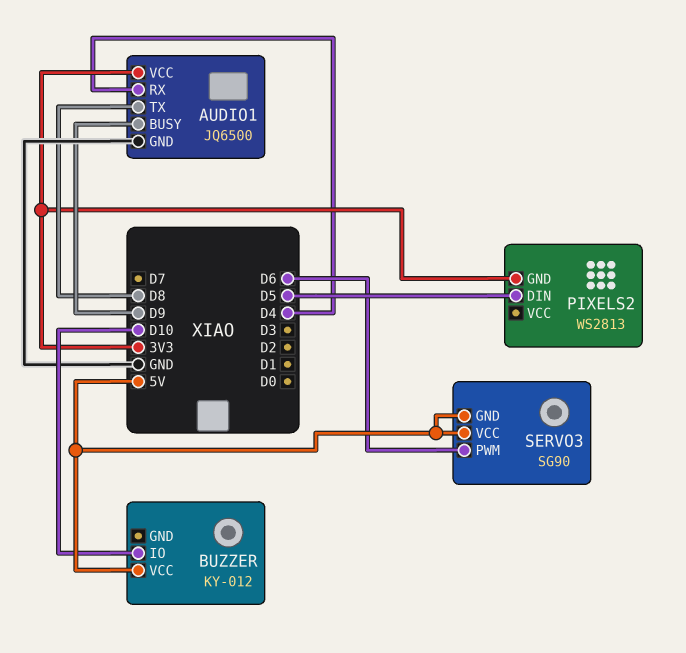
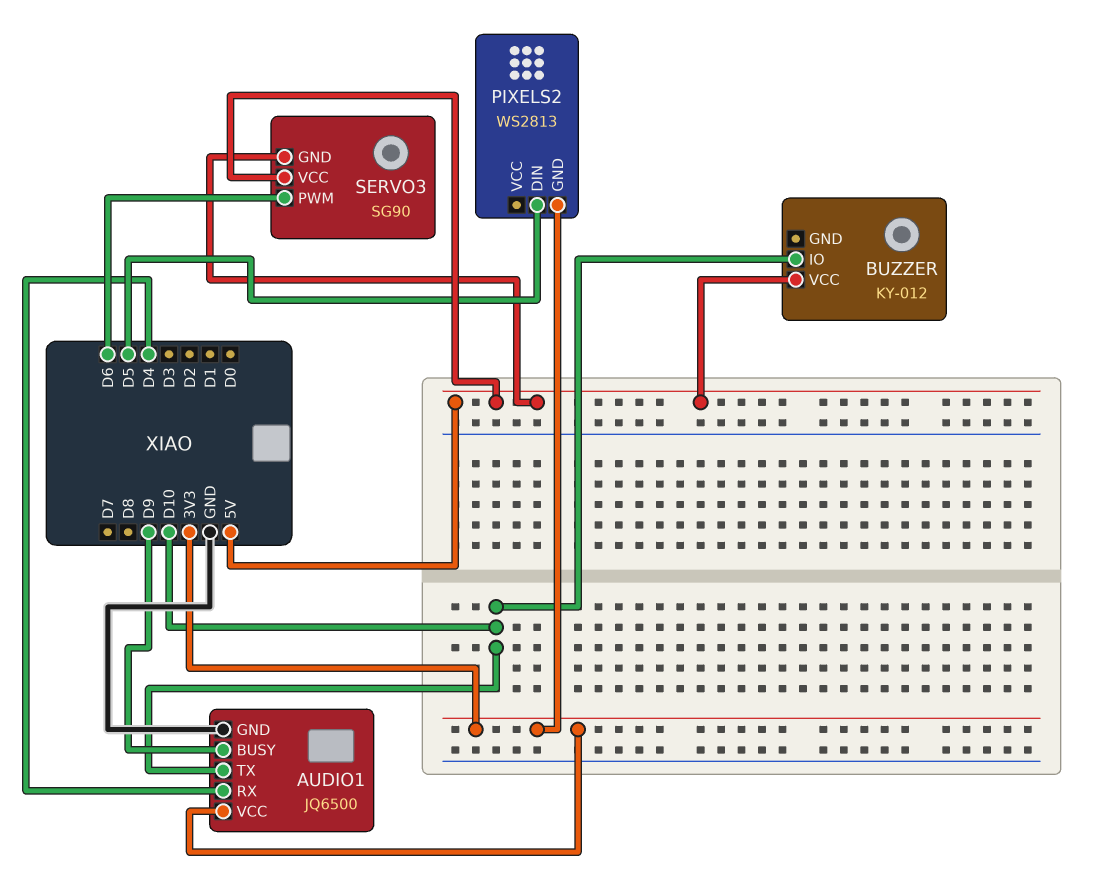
AUDIO1 pin TX: D8 -> D10

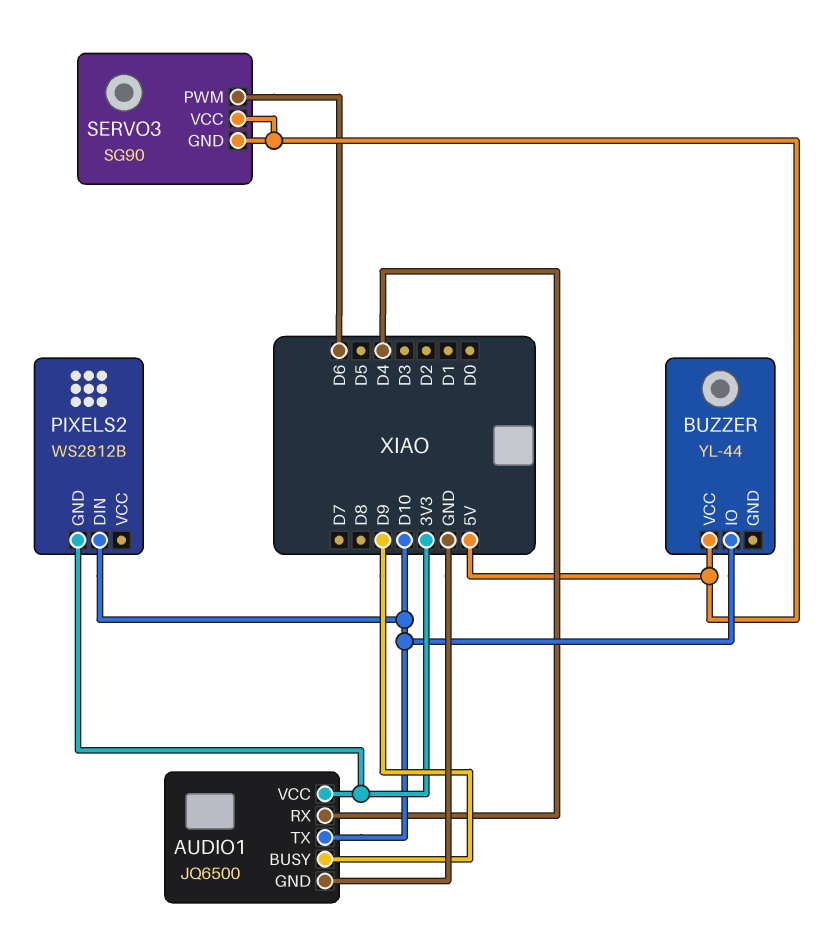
BUZZER: KY-012 -> YL-44
PIXELS2: WS2813 -> WS2812B
PIXELS2 pin DIN: D5 -> D10

